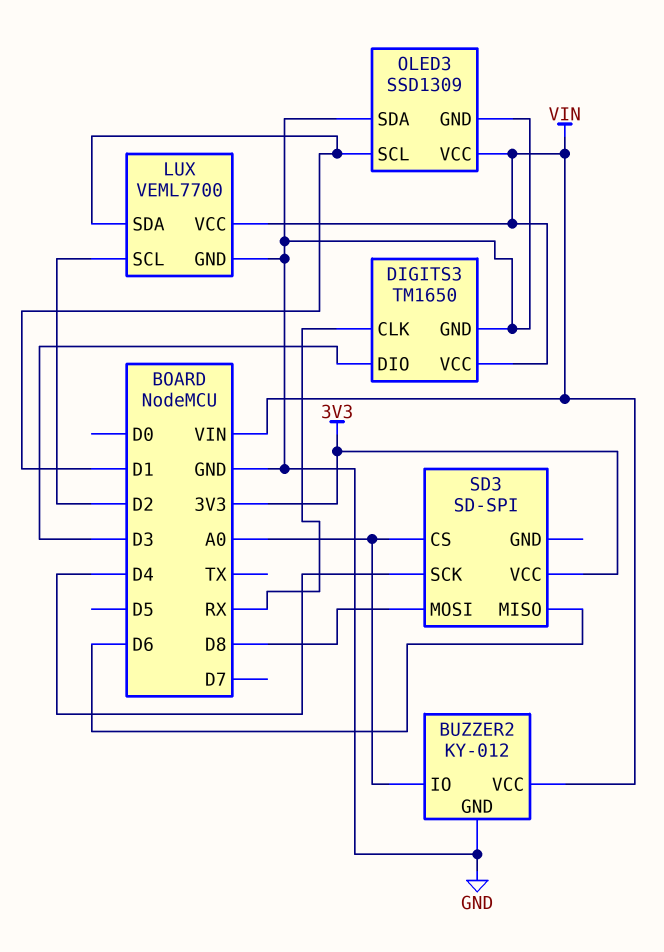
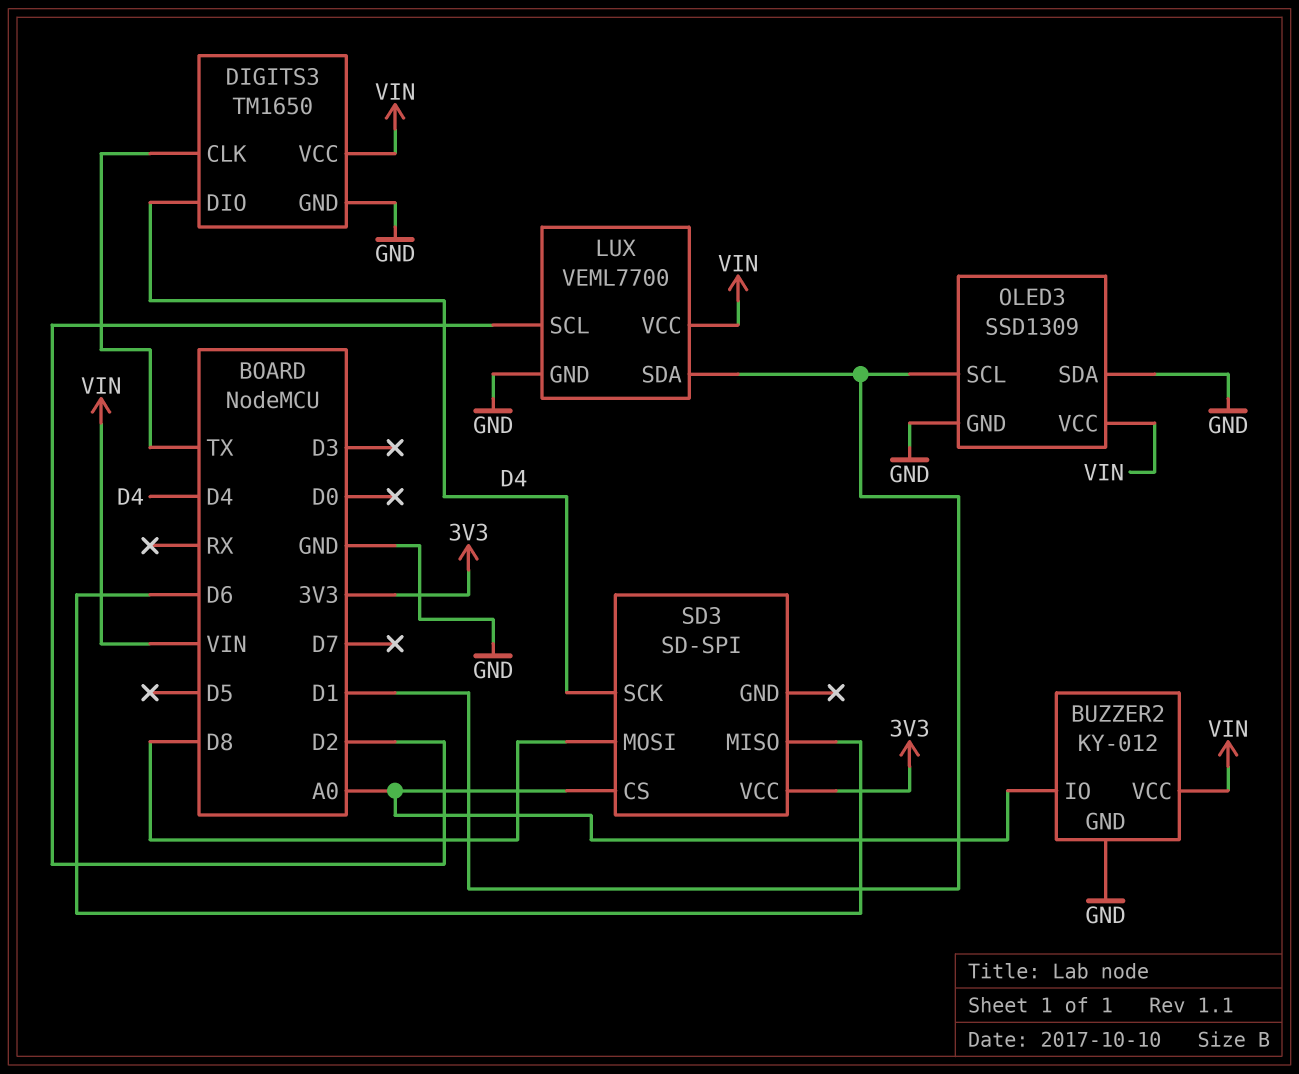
DIGITS3 pin CLK: RX -> TX
DIGITS3 pin DIO: D3 -> D4

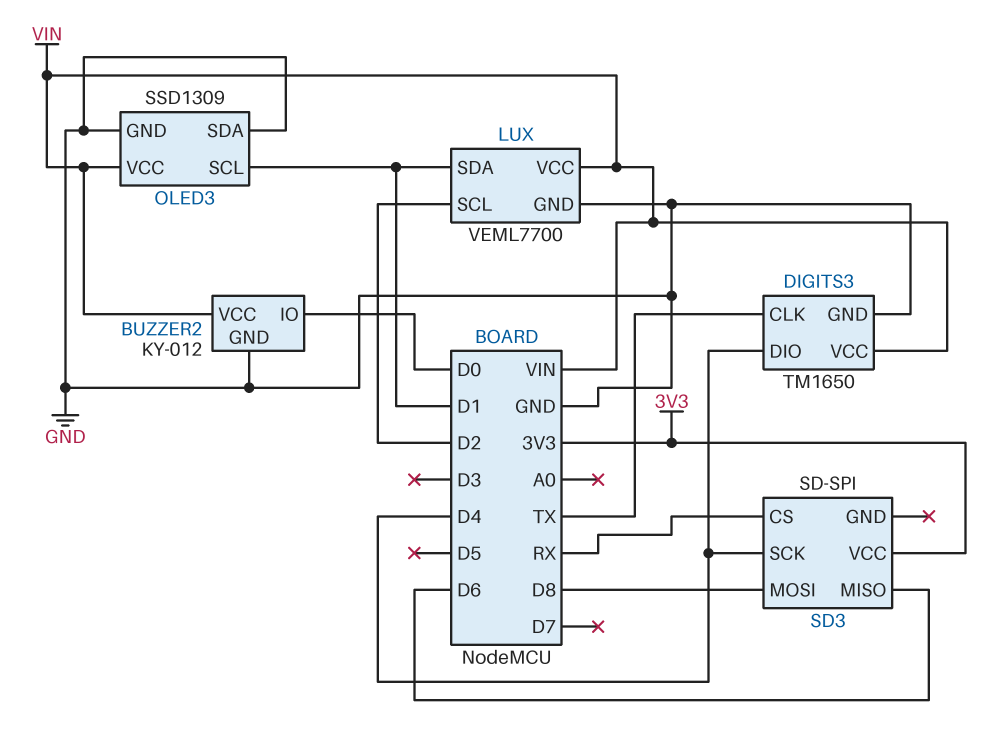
BUZZER2 pin IO: A0 -> D0
SD3 pin CS: A0 -> RX

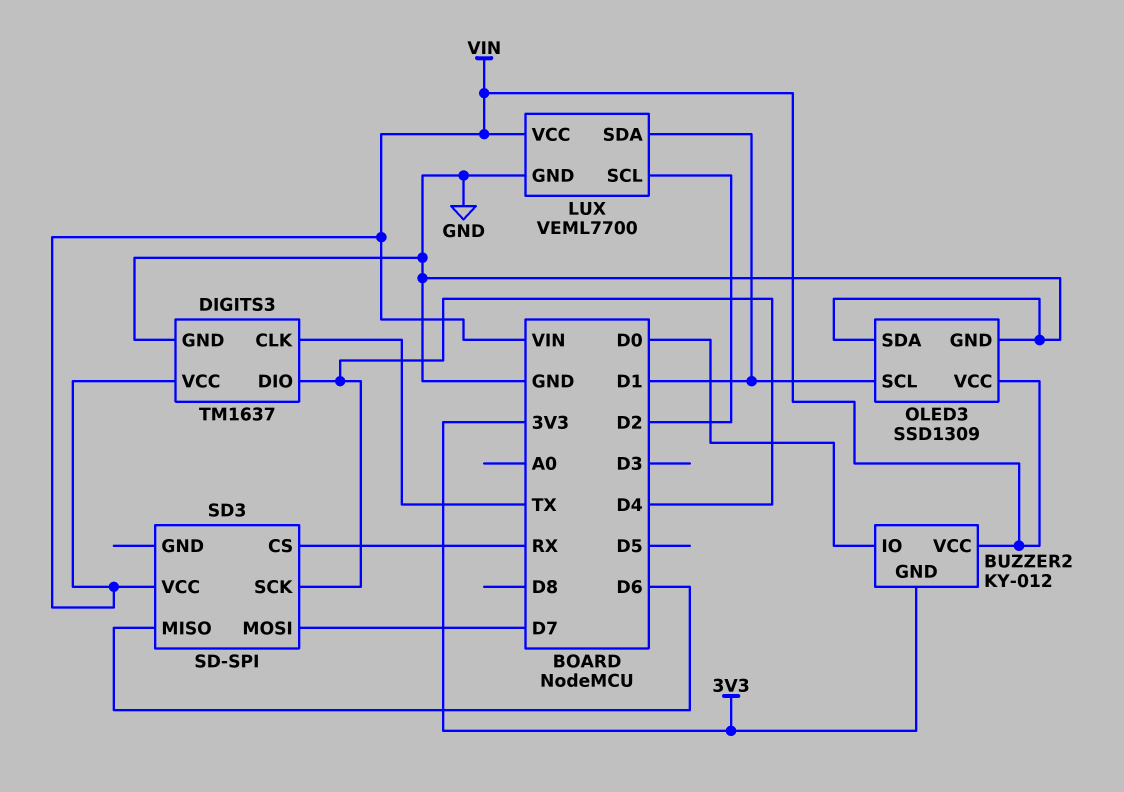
BUZZER2 pin GND: GND -> 3V3
DIGITS3: TM1650 -> TM1637
SD3 pin MOSI: D8 -> D7
SD3 pin VCC: 3V3 -> VIN

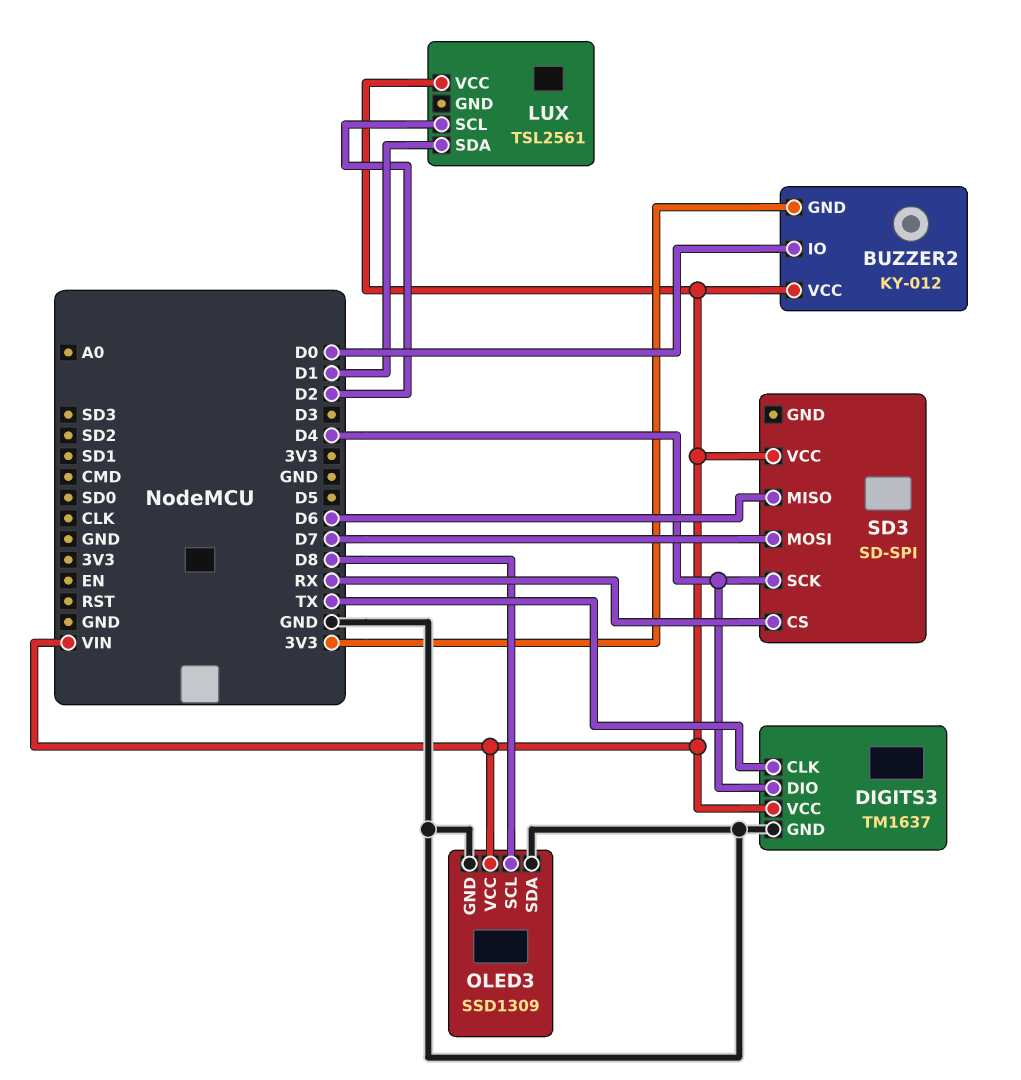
LUX: VEML7700 -> TSL2561
LUX pin GND: GND -> none
OLED3 pin SCL: D1 -> D8

